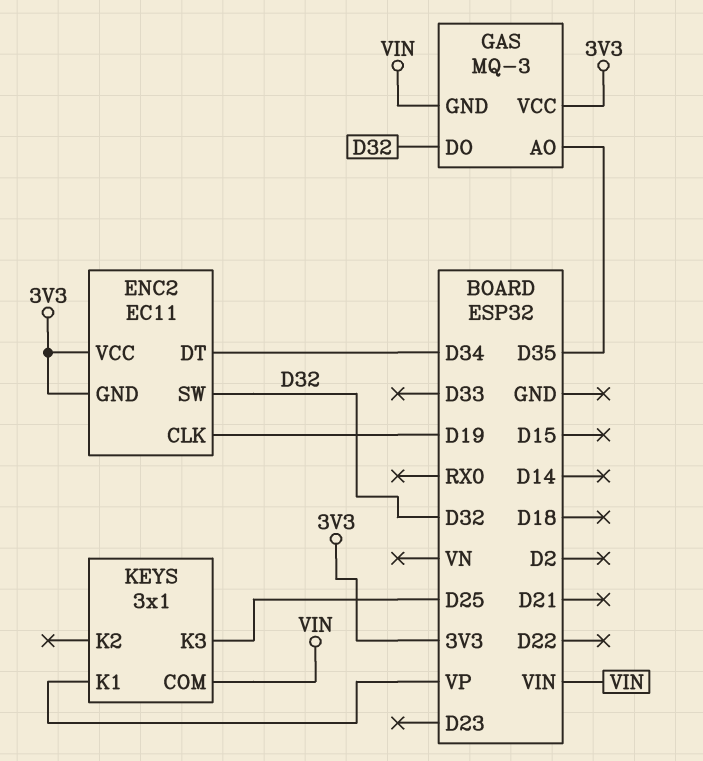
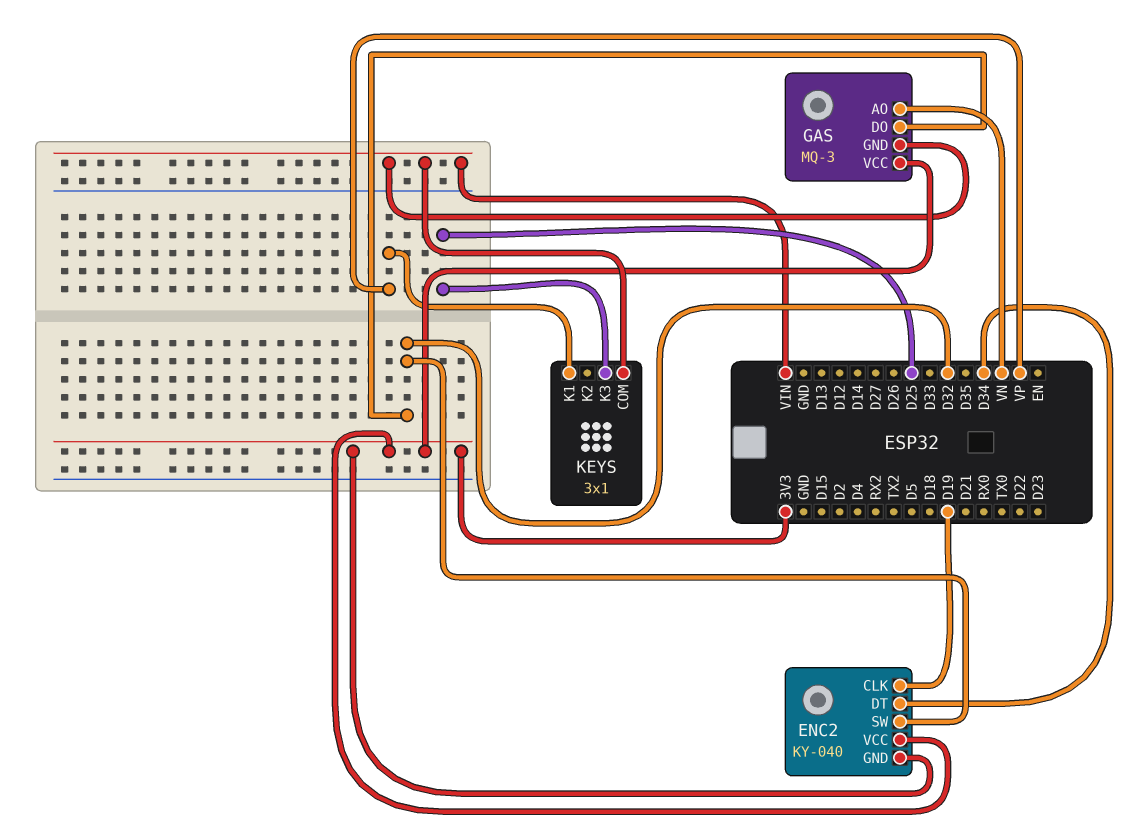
ENC2: EC11 -> KY-040
GAS pin AO: D35 -> VN

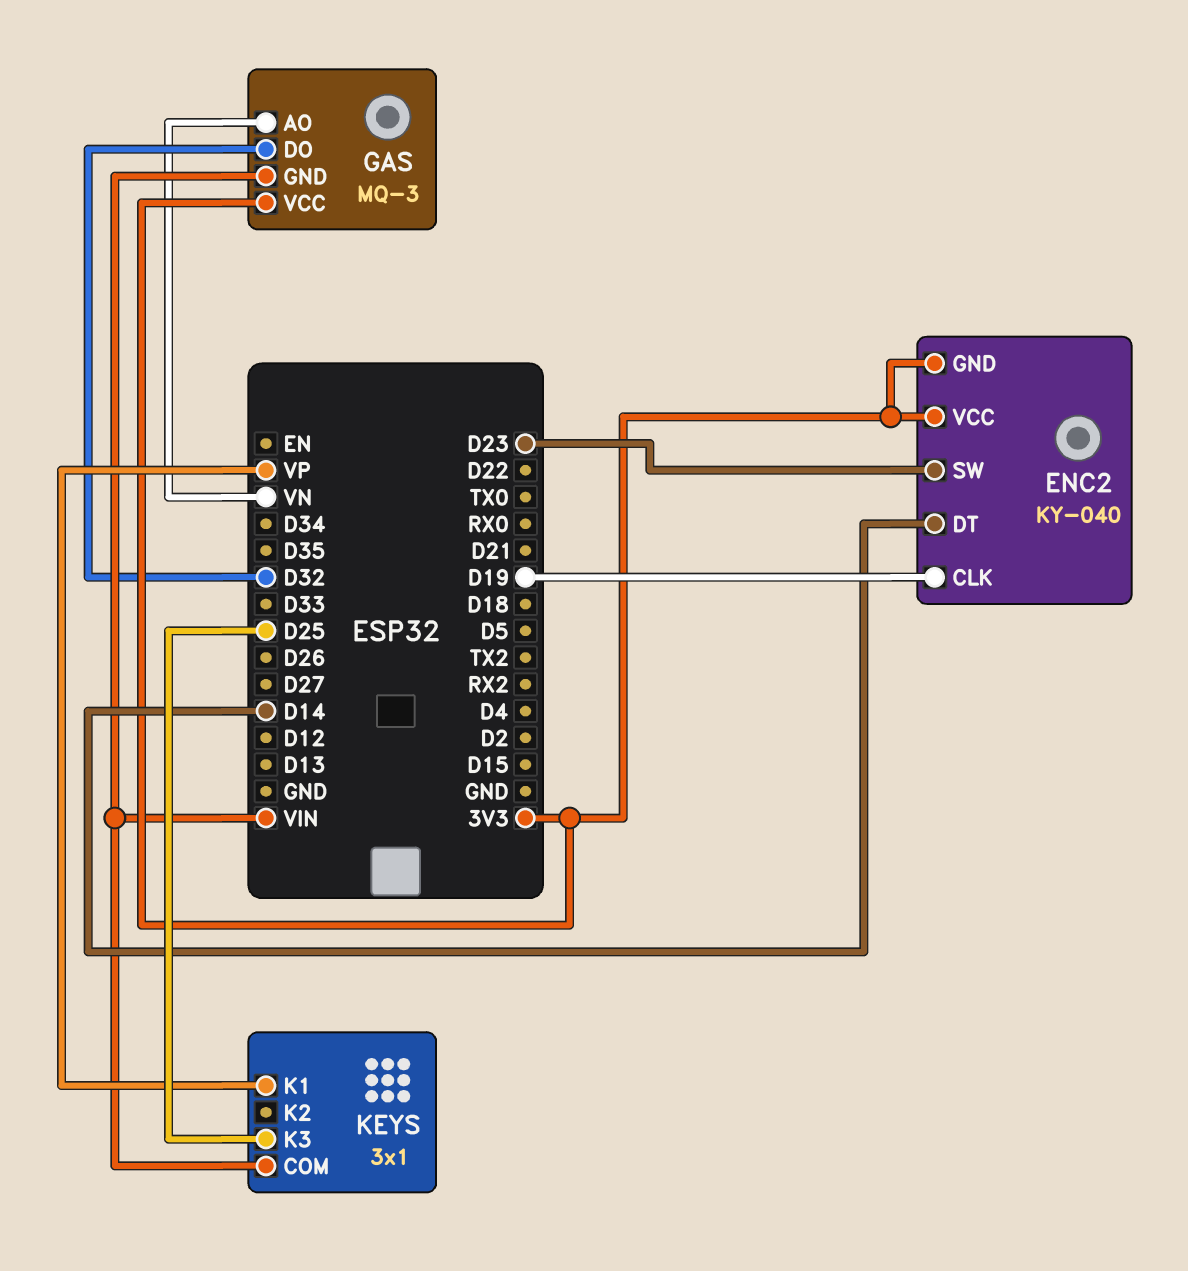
ENC2 pin DT: D34 -> D14
ENC2 pin SW: D32 -> D23

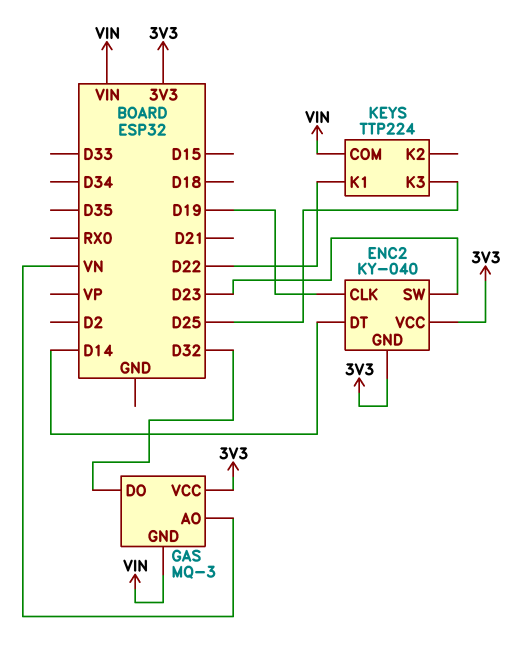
KEYS: 3x1 -> TTP224
KEYS pin K1: VP -> D22

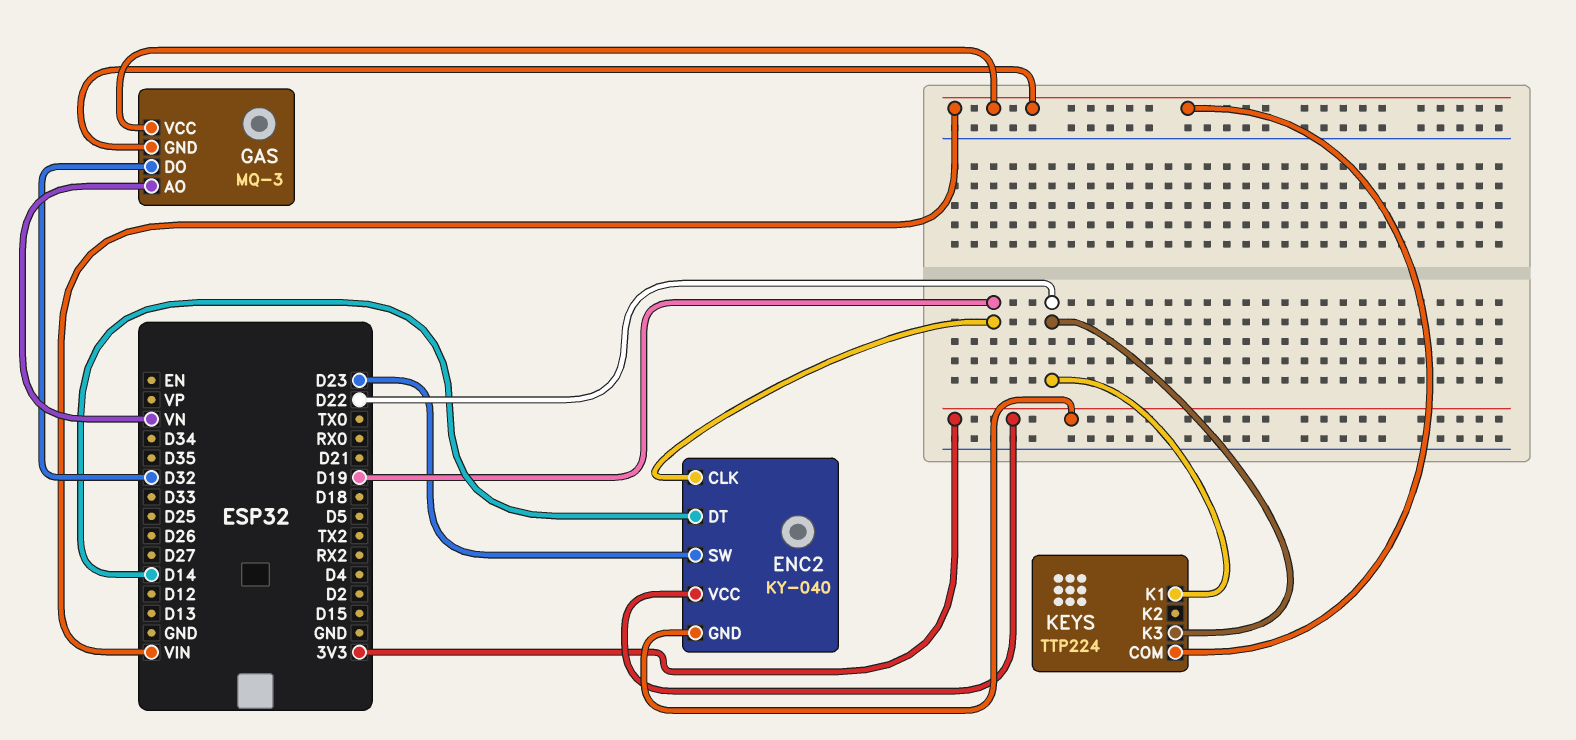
GAS pin VCC: 3V3 -> VIN
KEYS pin K3: D25 -> D22

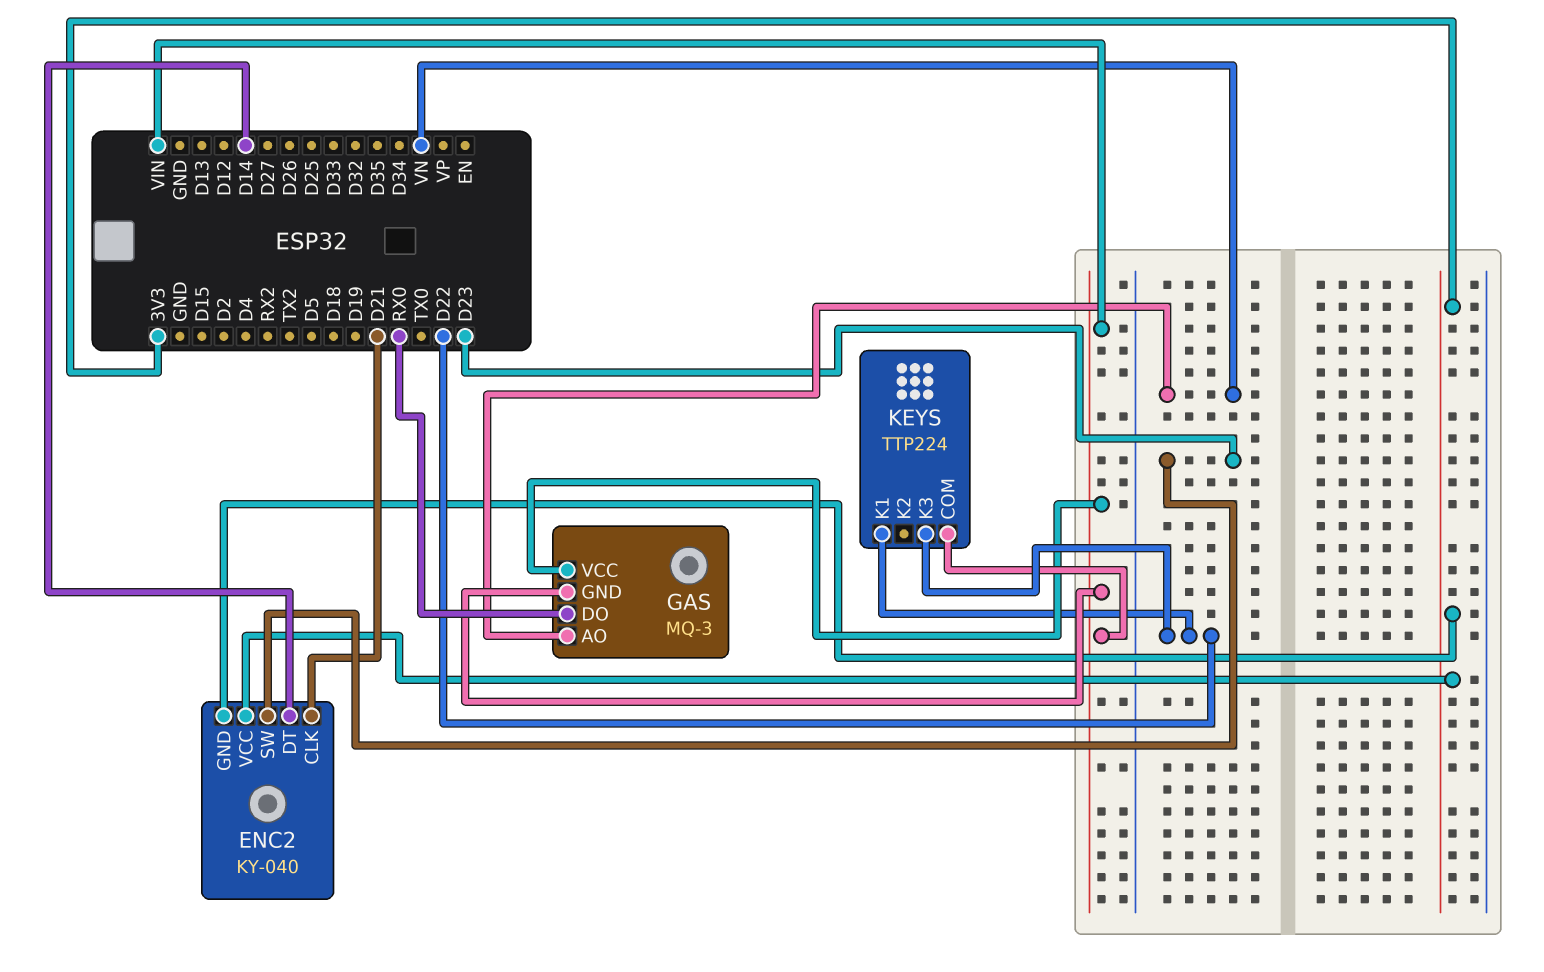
ENC2 pin CLK: D19 -> D21
GAS pin DO: D32 -> RX0

